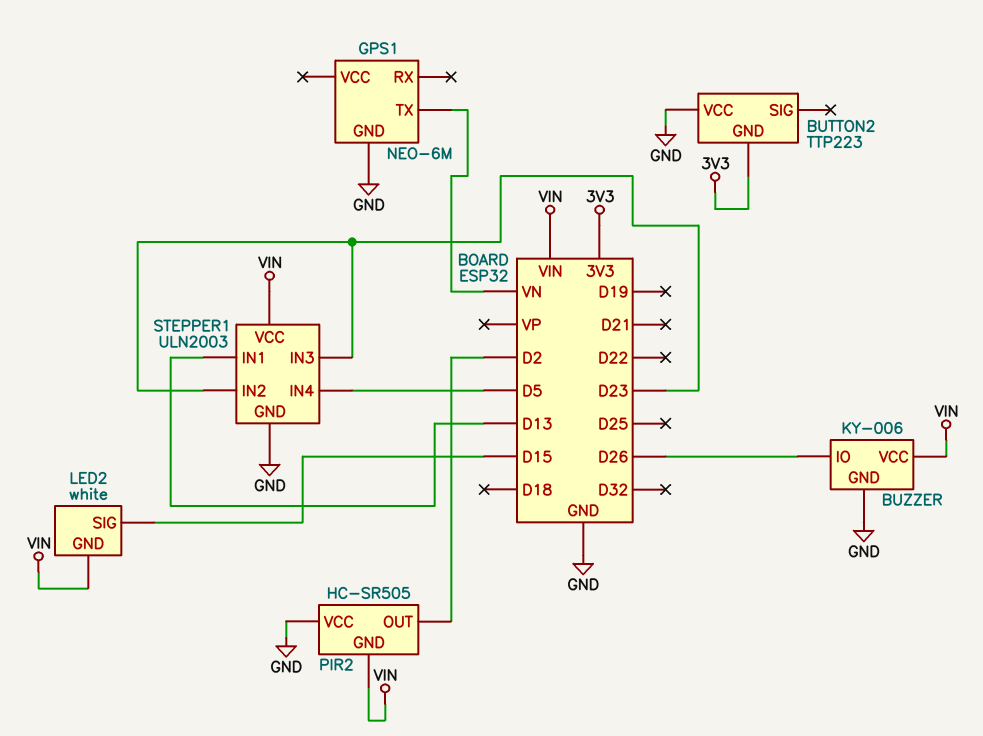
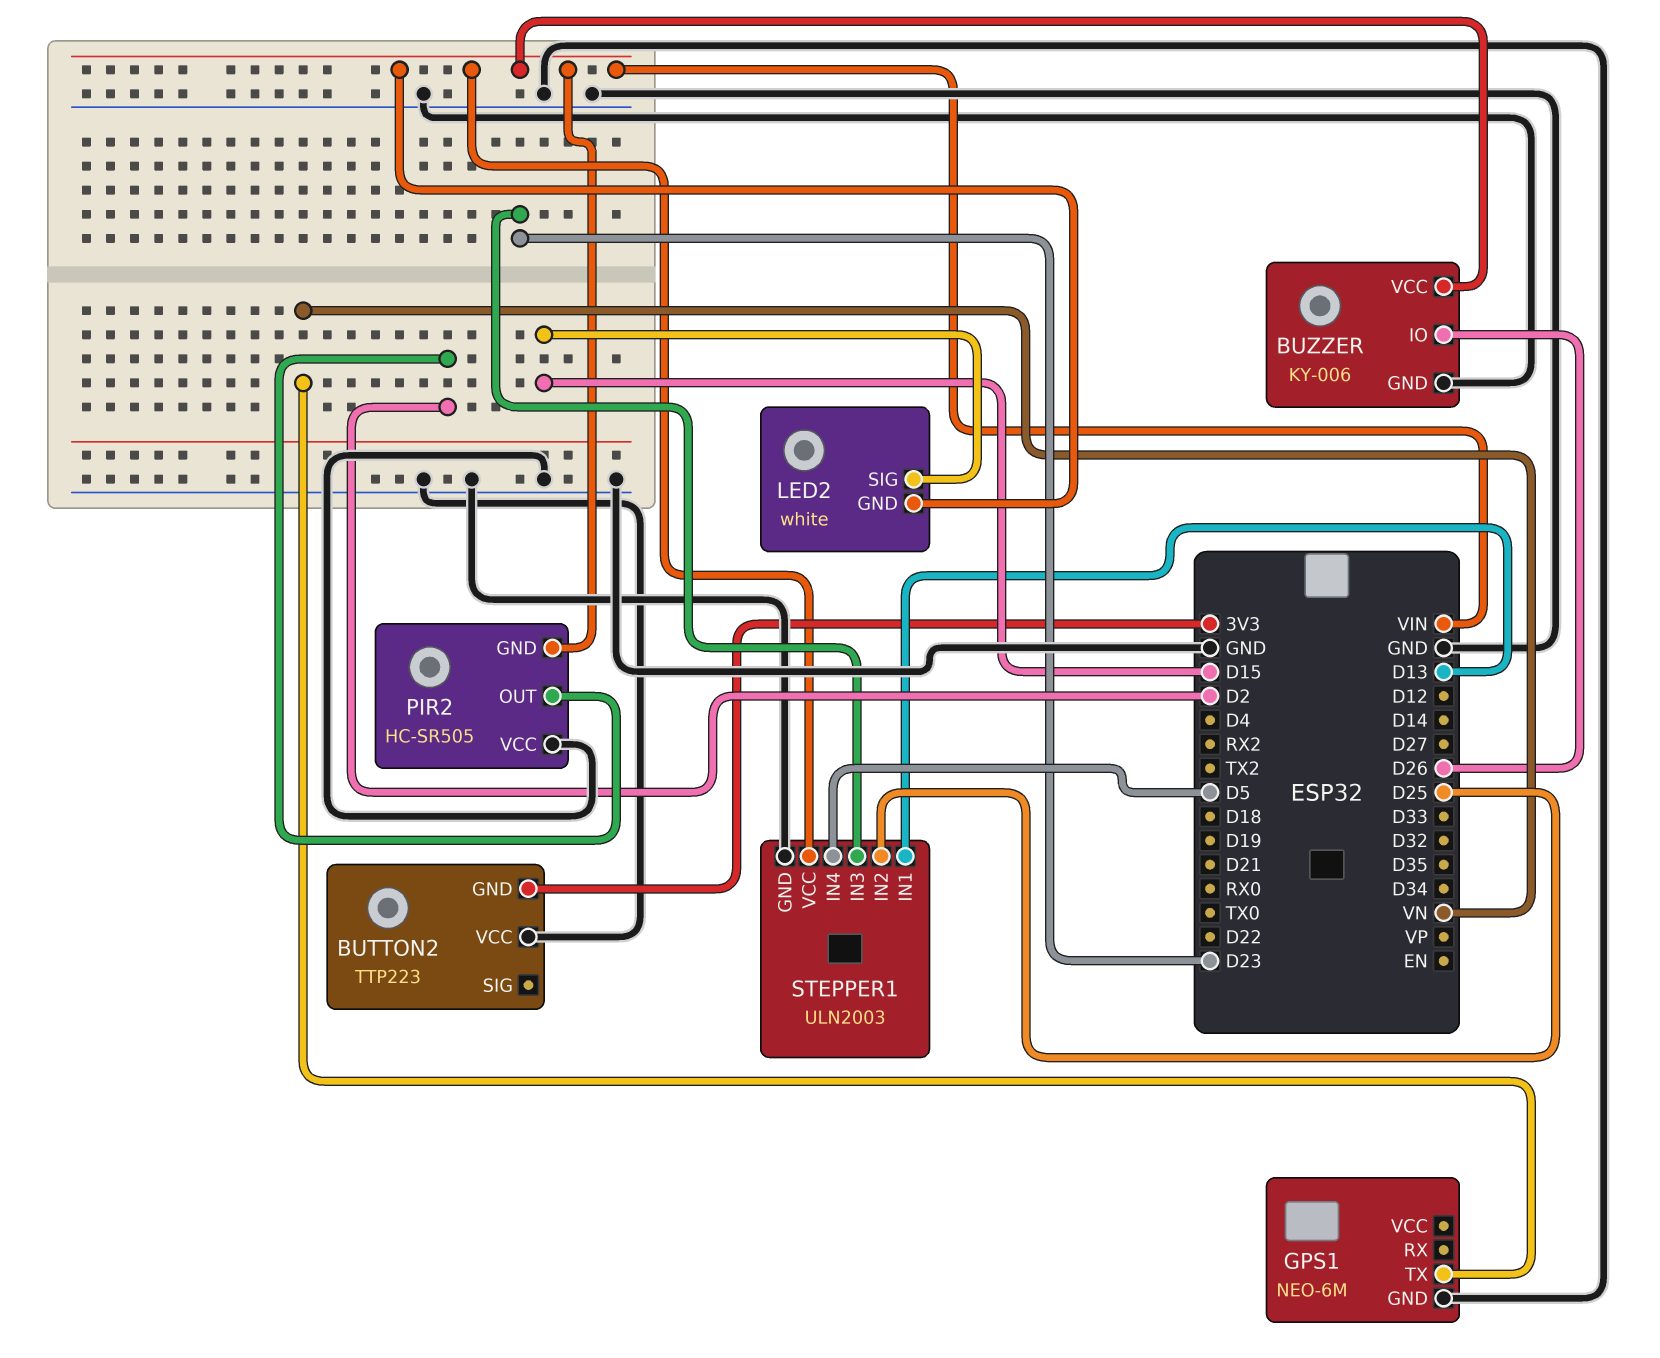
STEPPER1 pin IN2: D23 -> D25

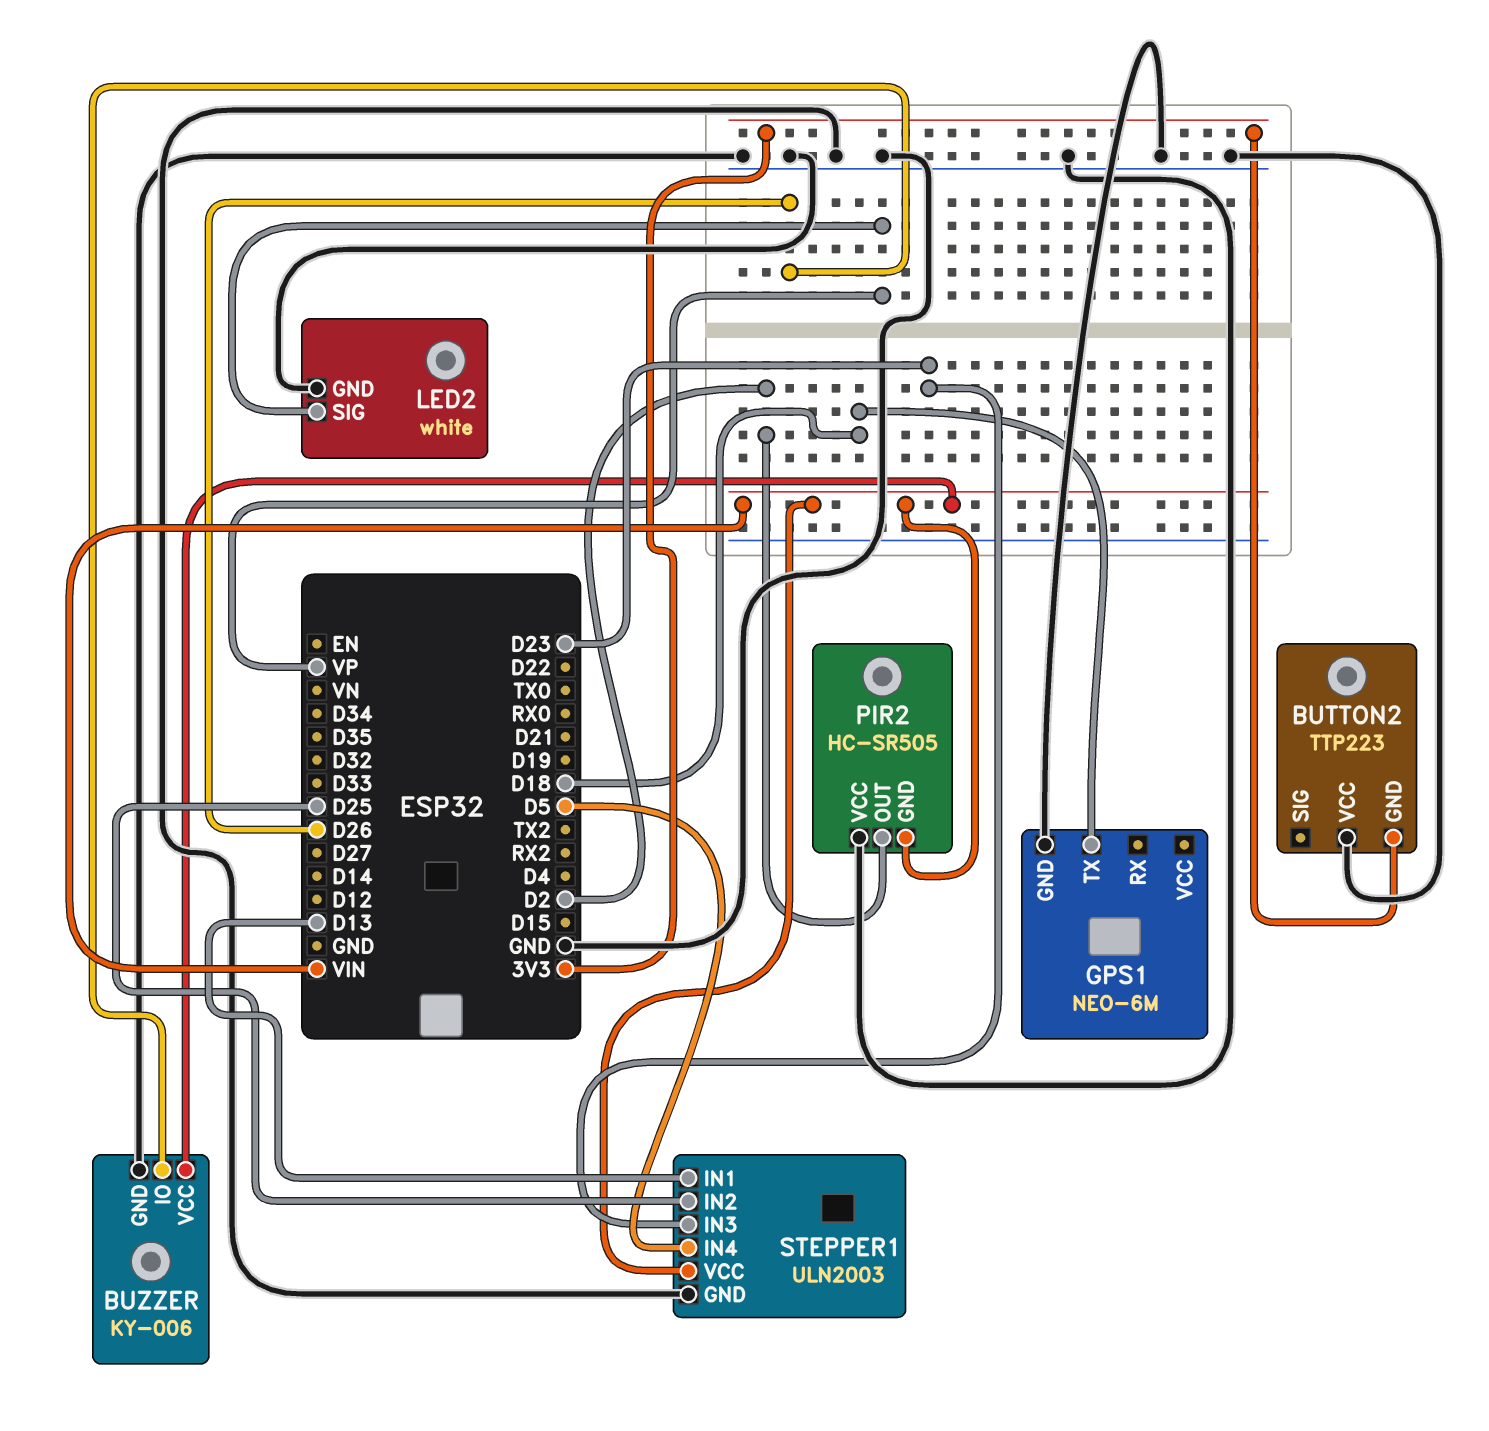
GPS1 pin TX: VN -> D18
LED2 pin GND: VIN -> GND
LED2 pin SIG: D15 -> VP

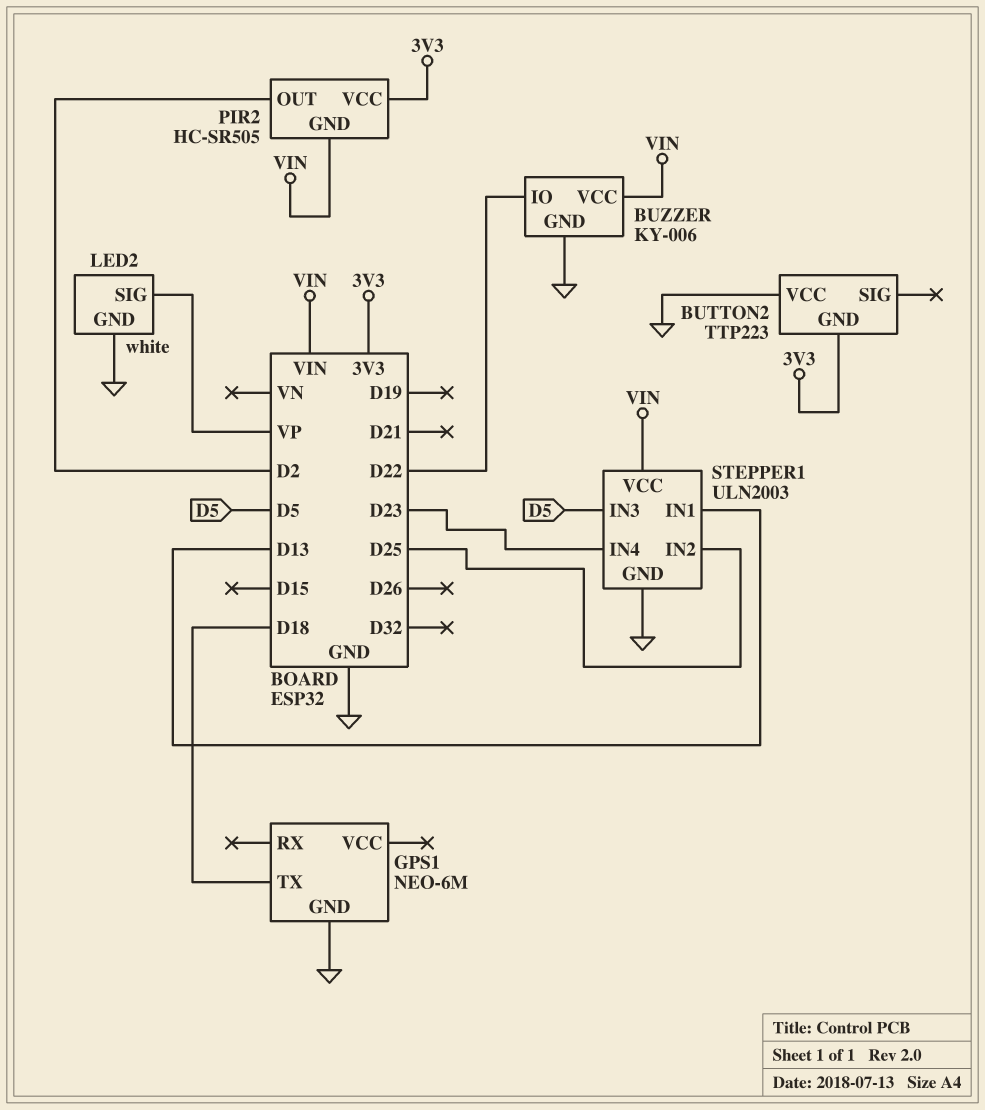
BUZZER pin IO: D26 -> D22
PIR2 pin VCC: GND -> 3V3
STEPPER1 pin IN3: D23 -> D5
STEPPER1 pin IN4: D5 -> D23

